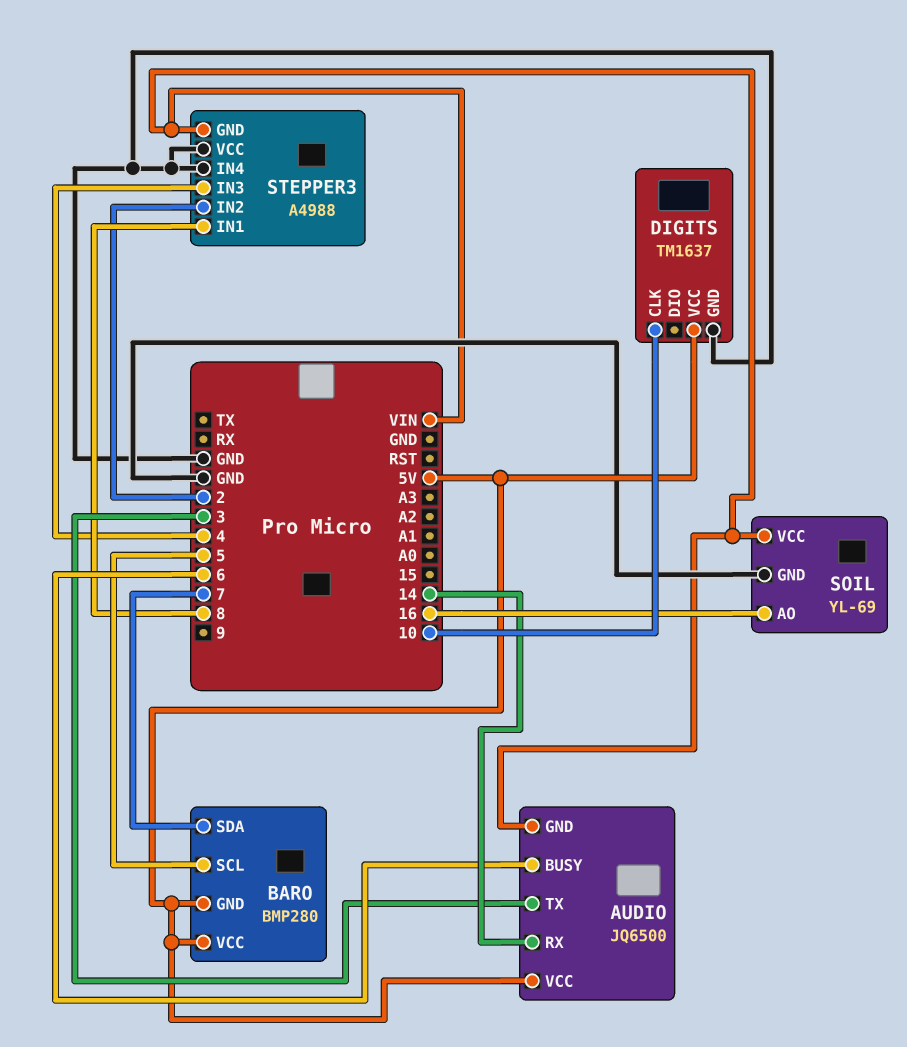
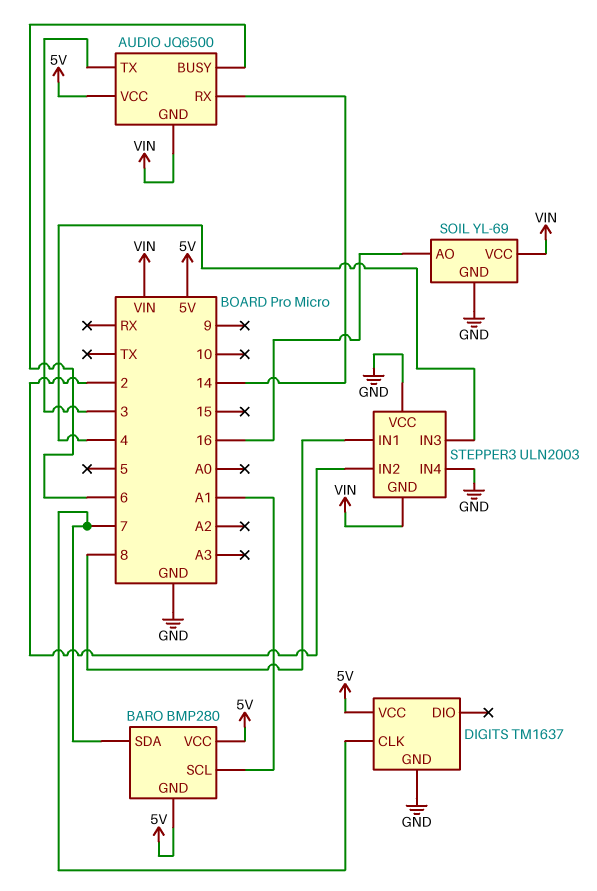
BARO pin SCL: 5 -> A1
DIGITS pin CLK: 10 -> 7
STEPPER3: A4988 -> ULN2003

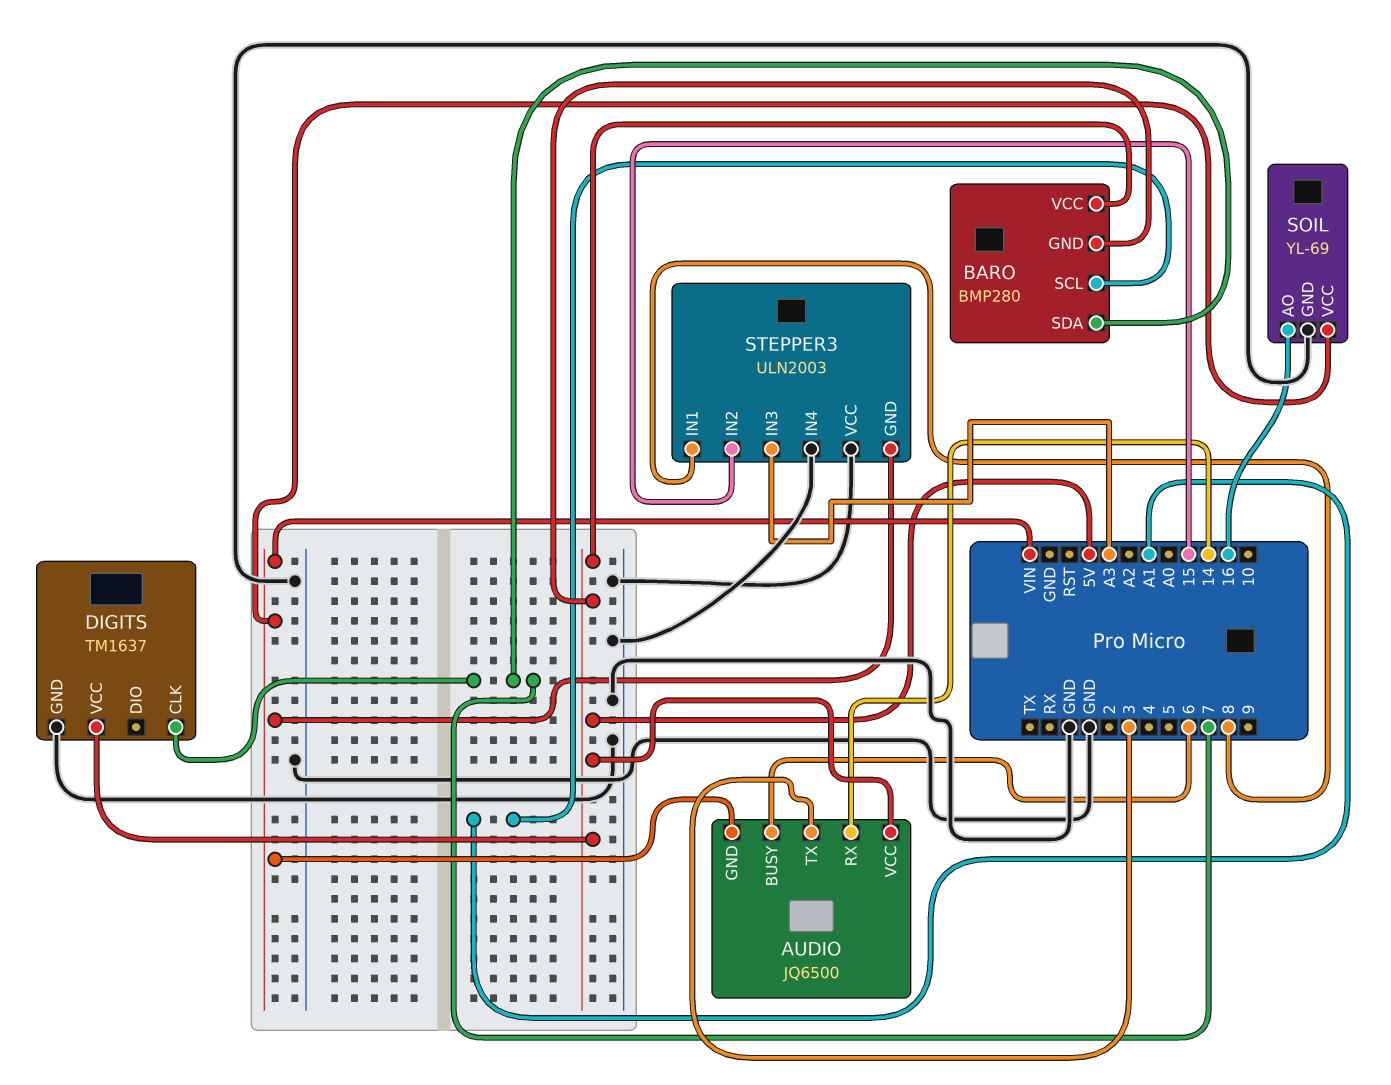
STEPPER3 pin IN2: 2 -> 15
STEPPER3 pin IN3: 4 -> A3

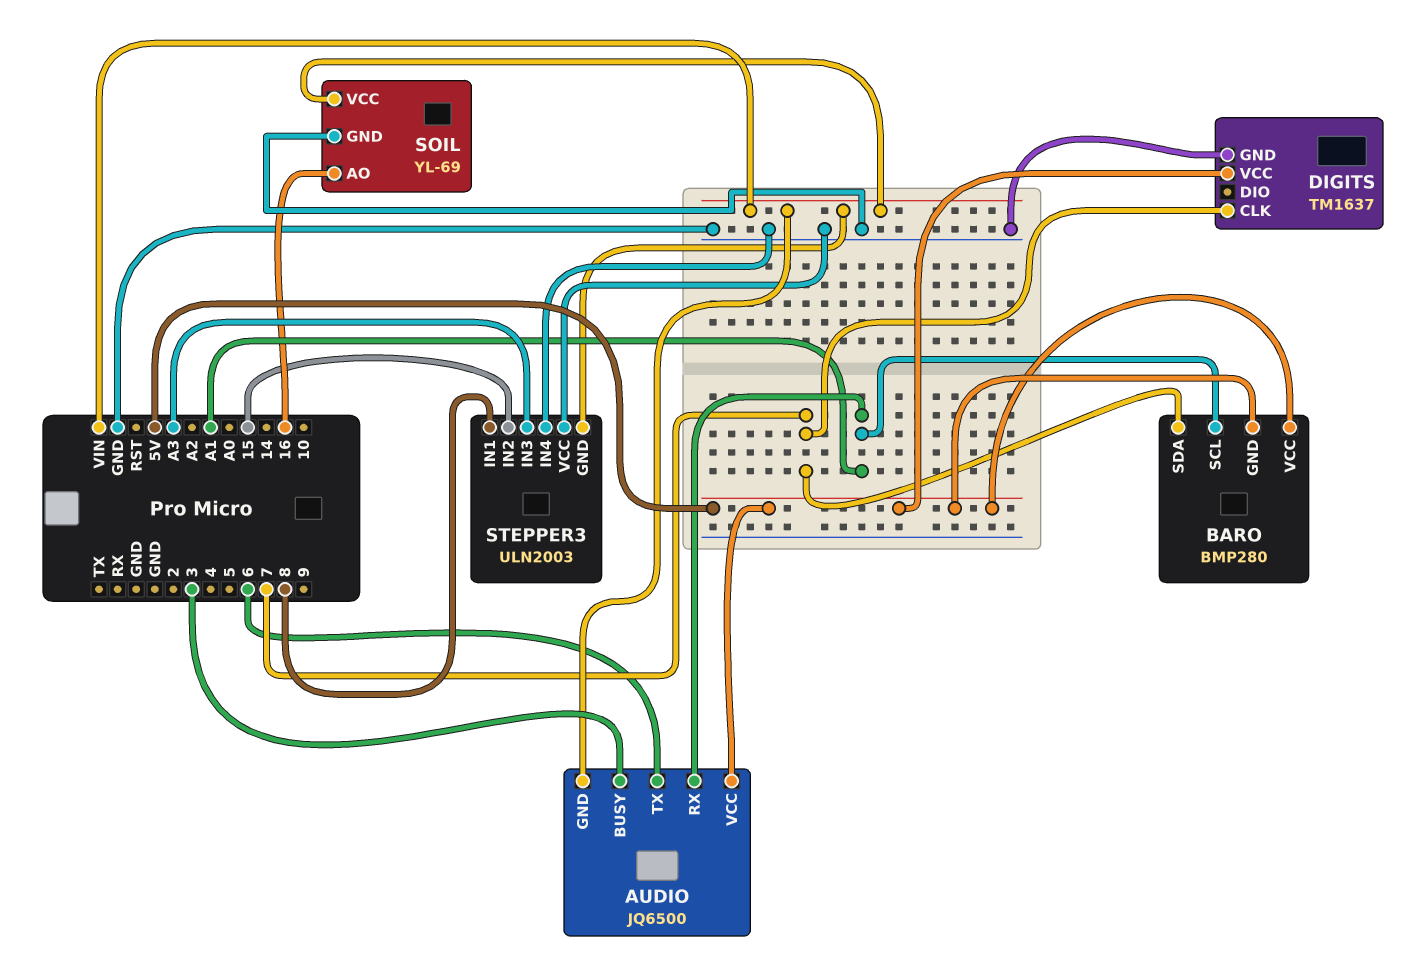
AUDIO pin BUSY: 6 -> 3
AUDIO pin RX: 14 -> A1
AUDIO pin TX: 3 -> 6

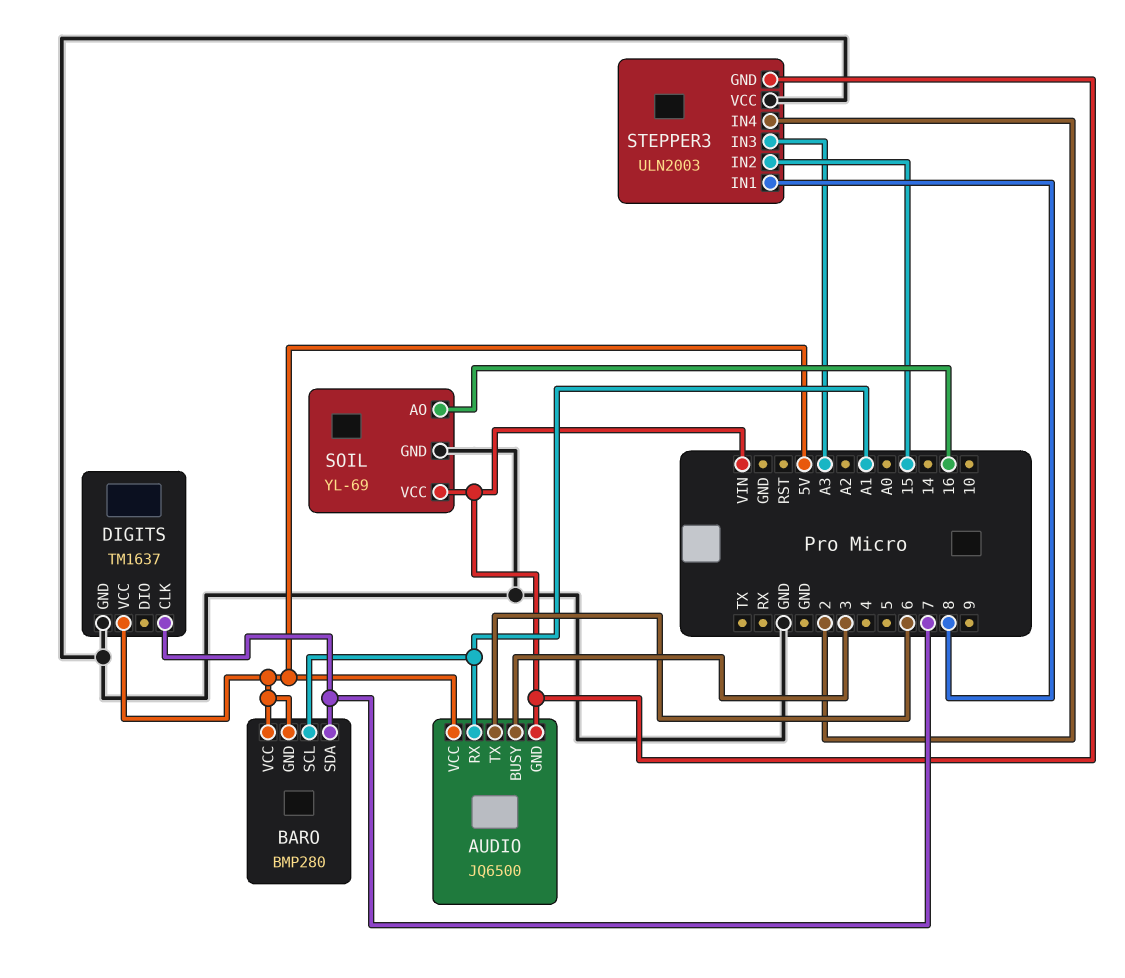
STEPPER3 pin IN4: GND -> 2

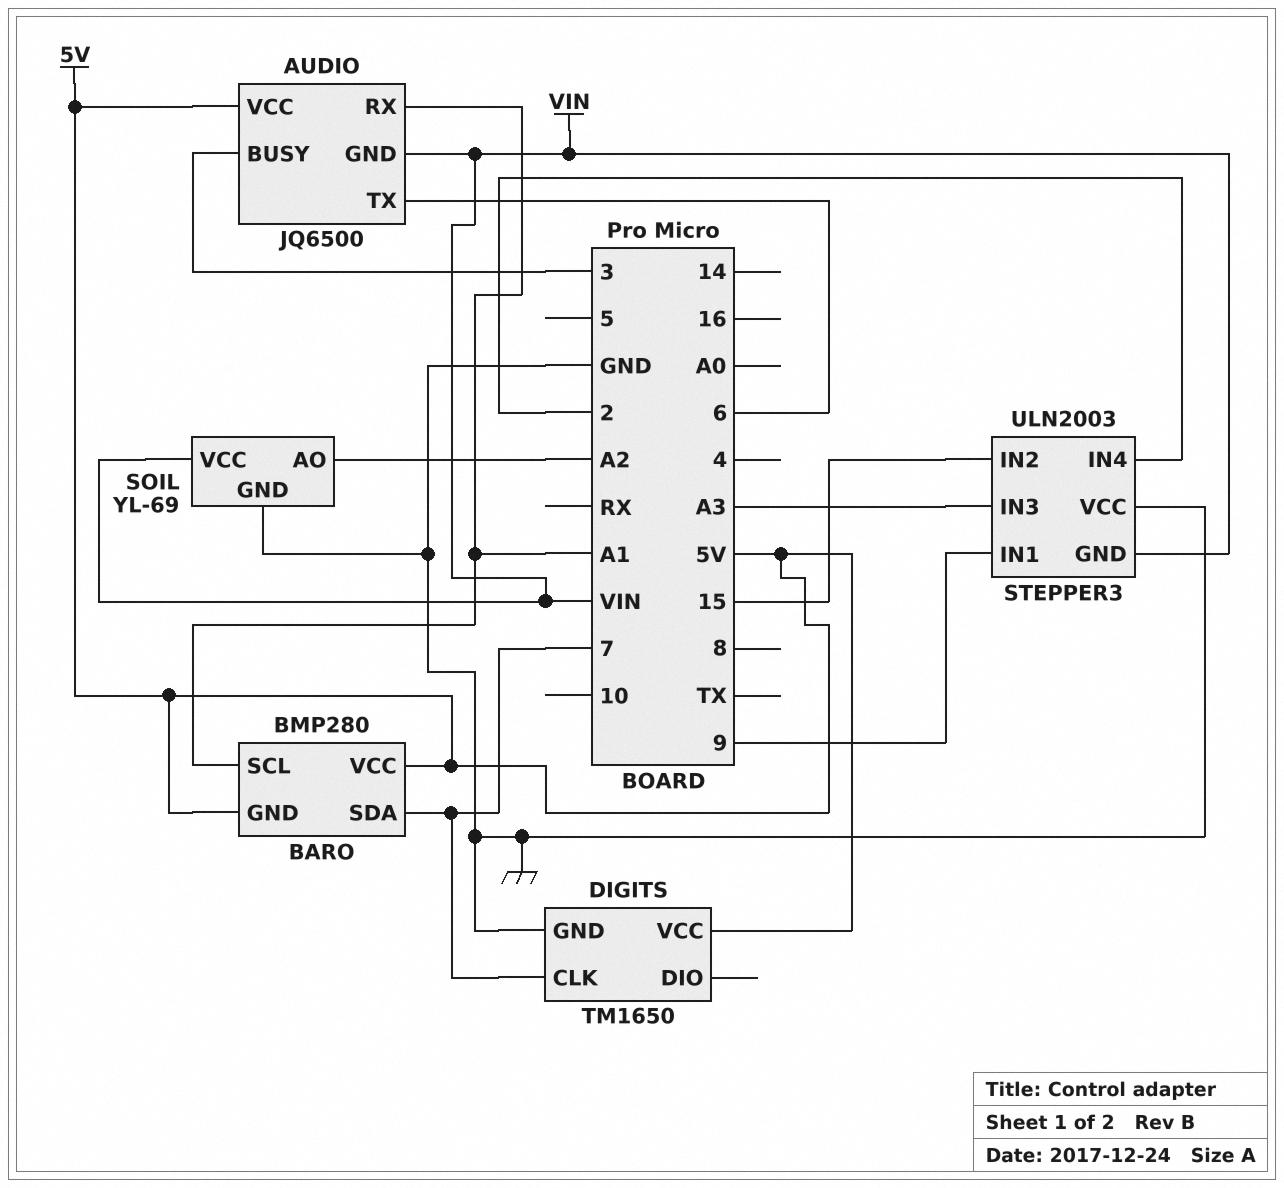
DIGITS: TM1637 -> TM1650
SOIL pin AO: 16 -> A2
STEPPER3 pin IN1: 8 -> 9

